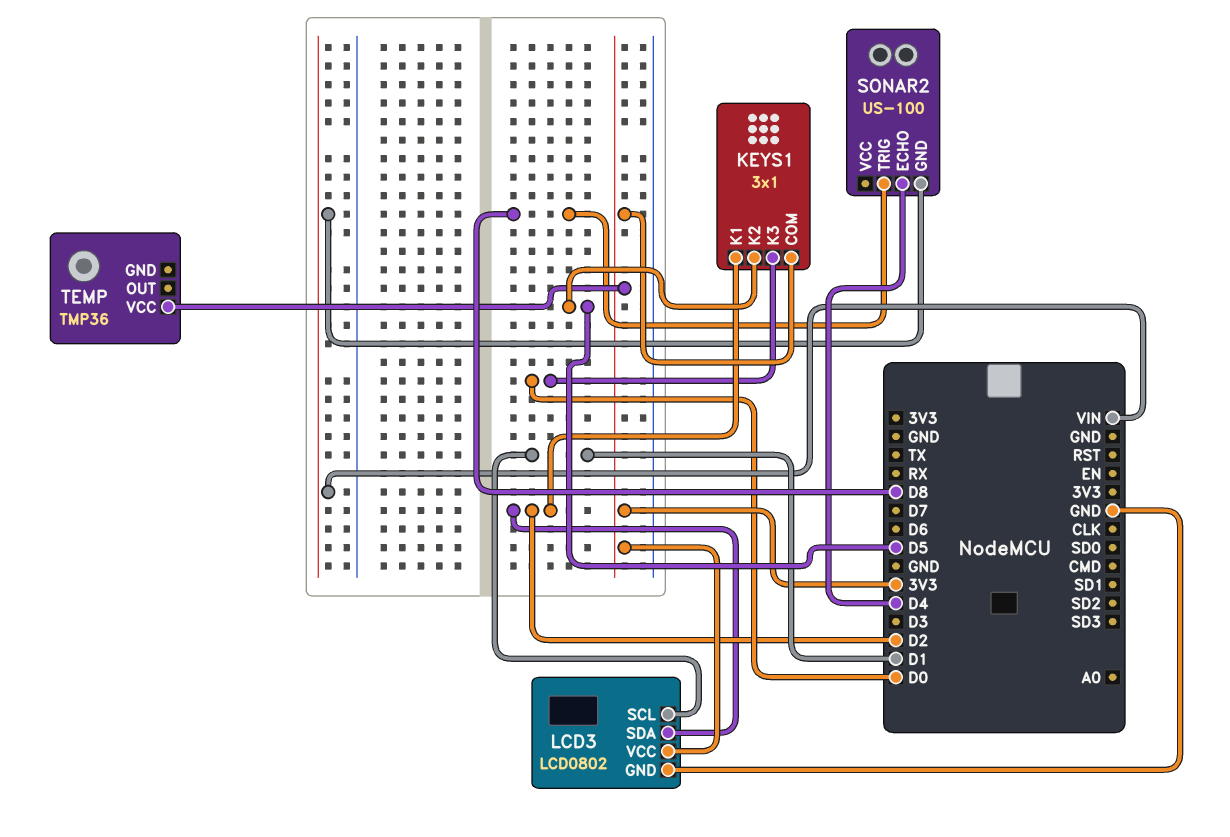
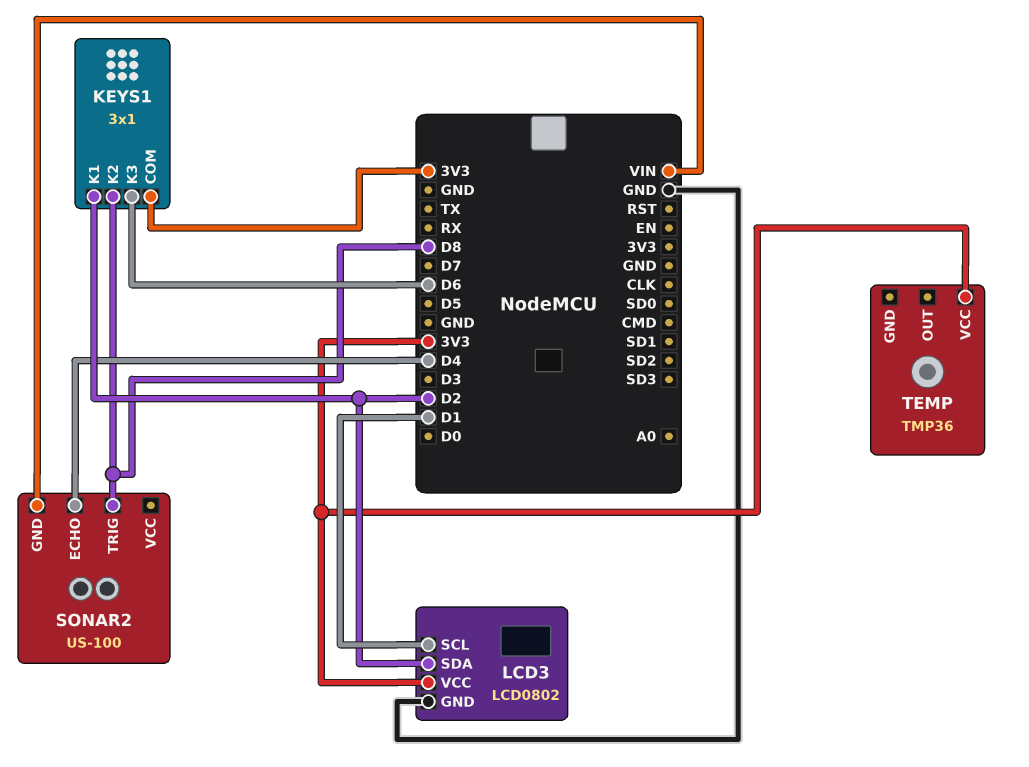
KEYS1 pin K2: D5 -> D8
KEYS1 pin K3: D0 -> D6

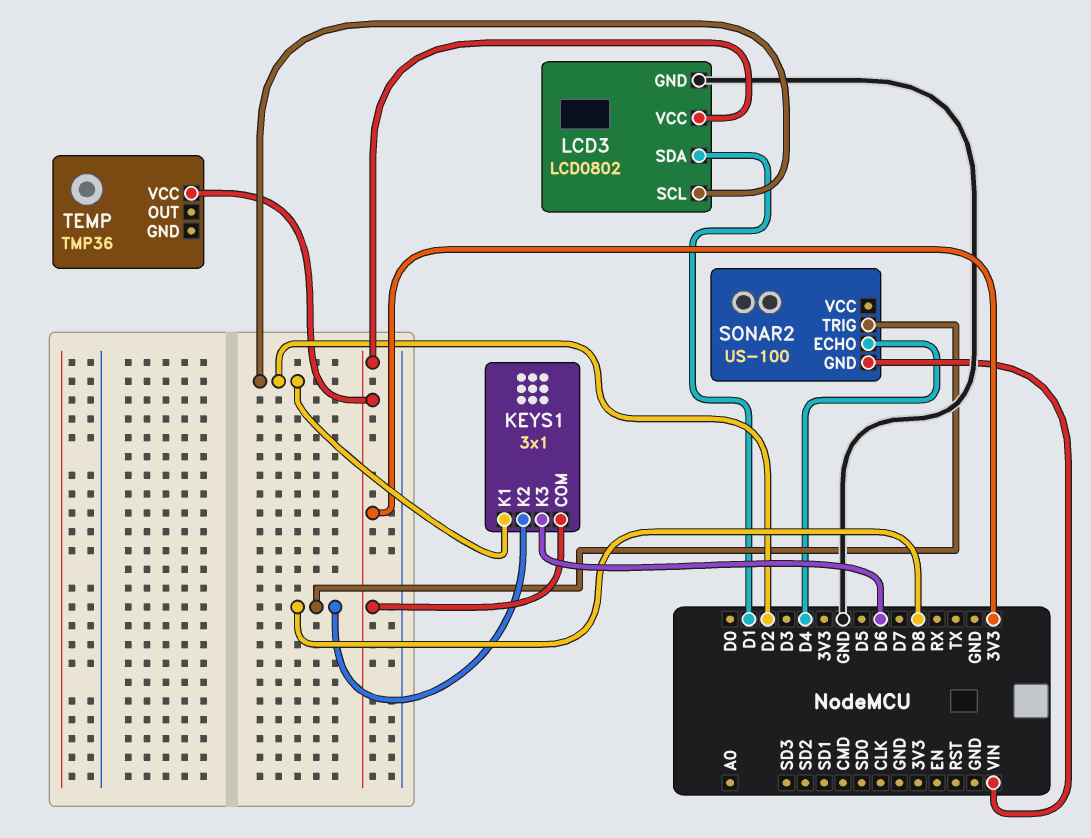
LCD3 pin SCL: D1 -> D2
LCD3 pin SDA: D2 -> D1

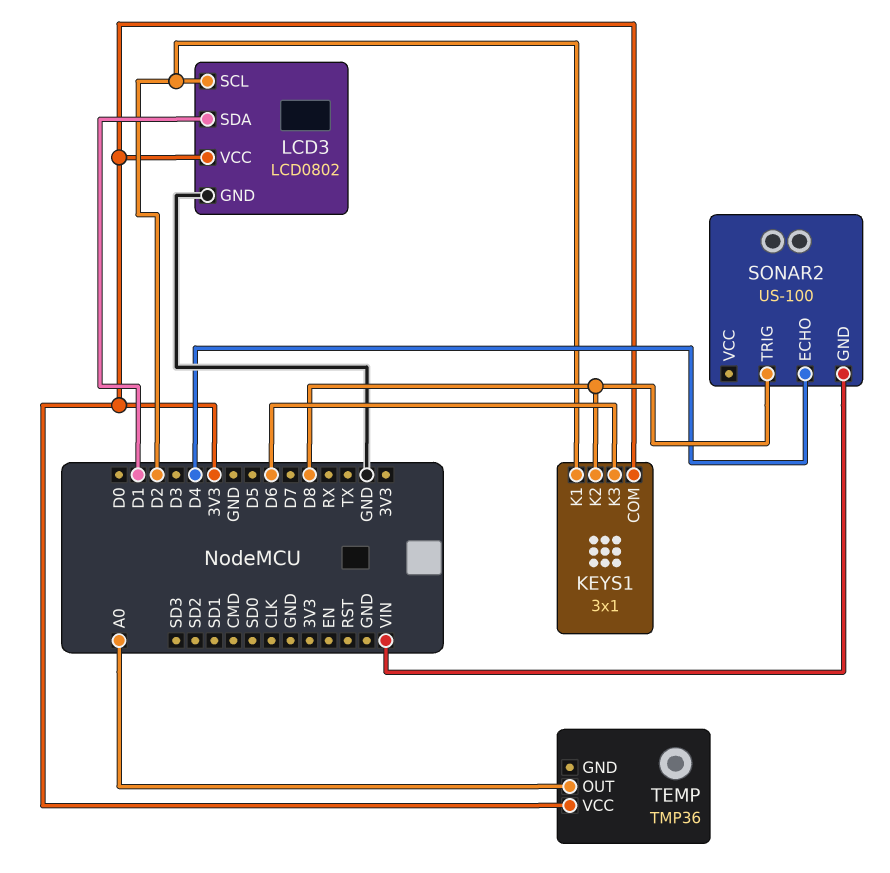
TEMP pin OUT: none -> A0

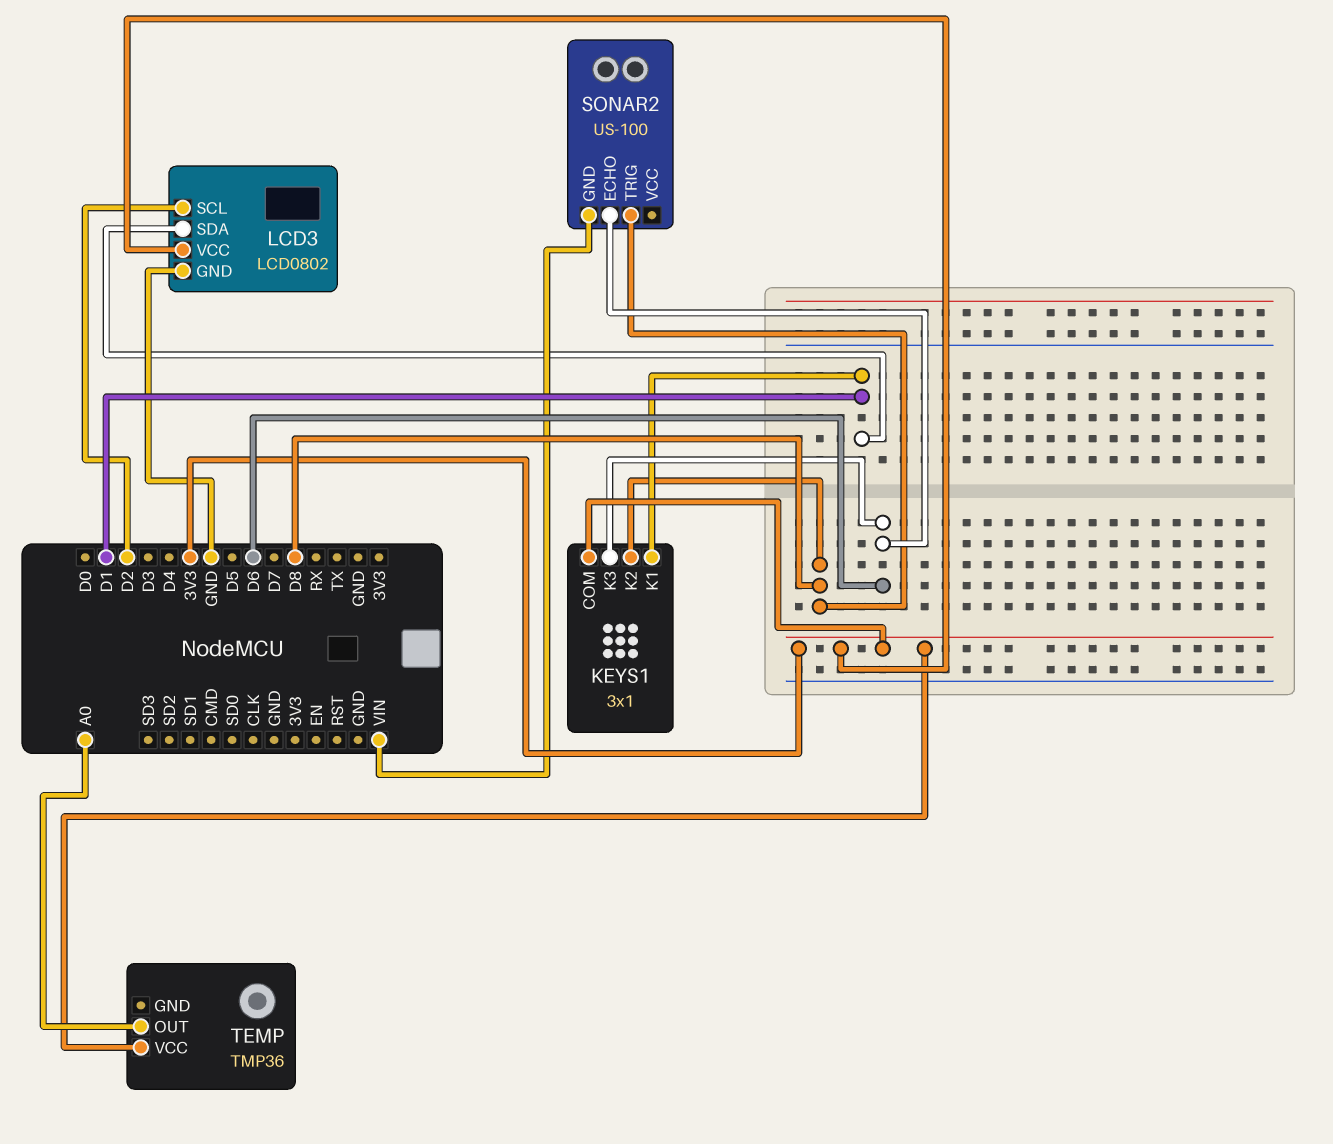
KEYS1 pin K1: D2 -> D1
SONAR2 pin ECHO: D4 -> D6

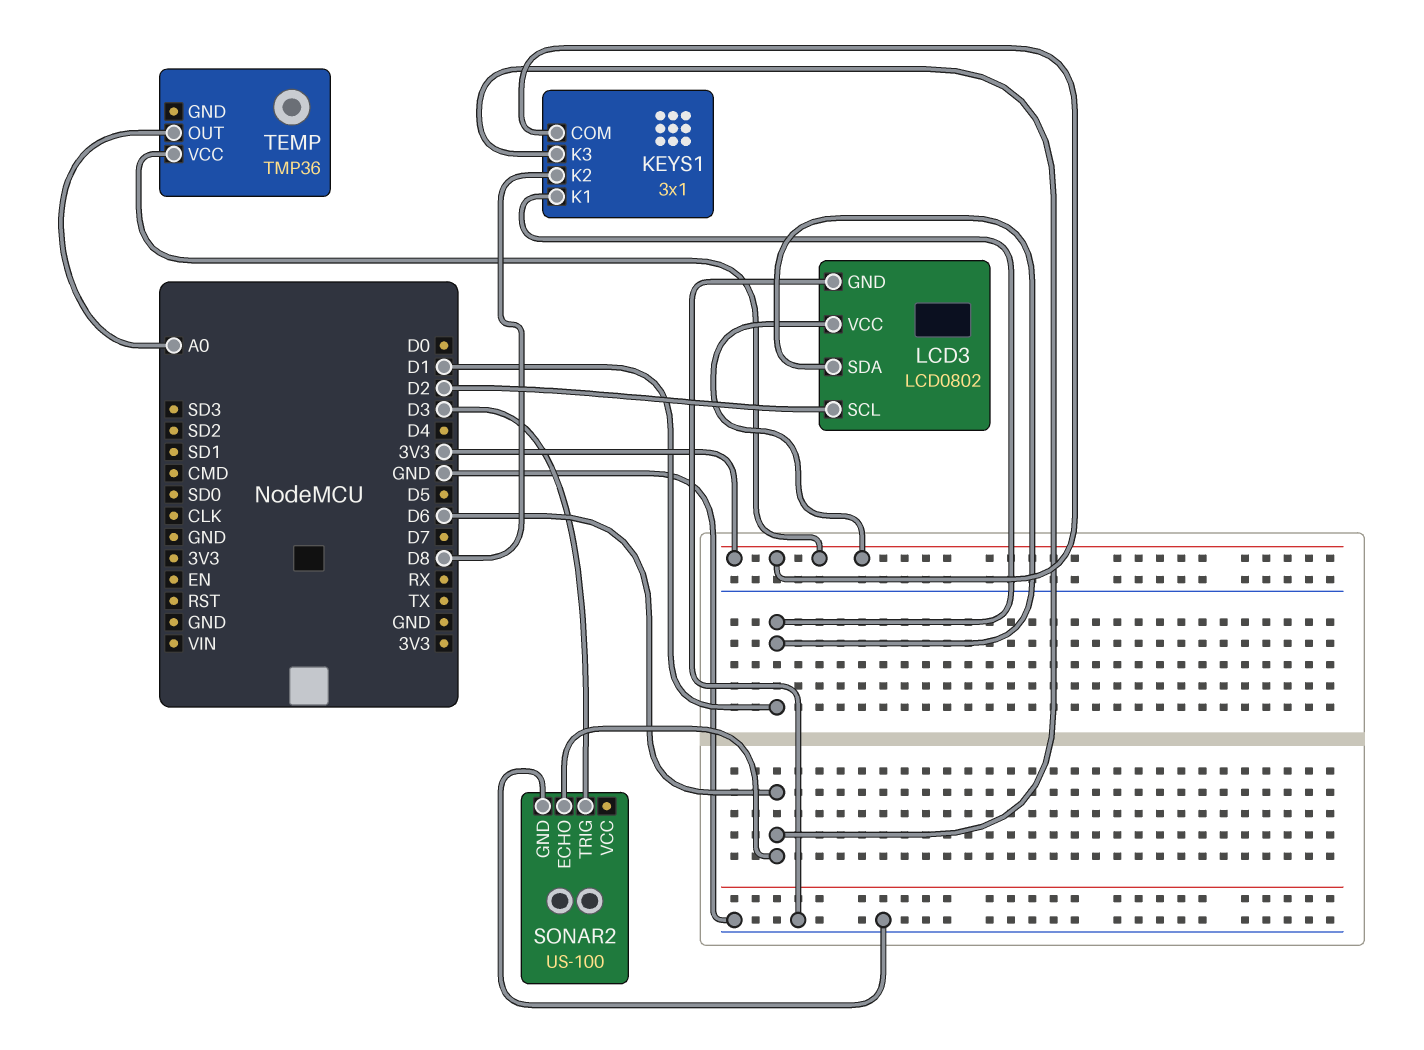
SONAR2 pin GND: VIN -> GND
SONAR2 pin TRIG: D8 -> D3

